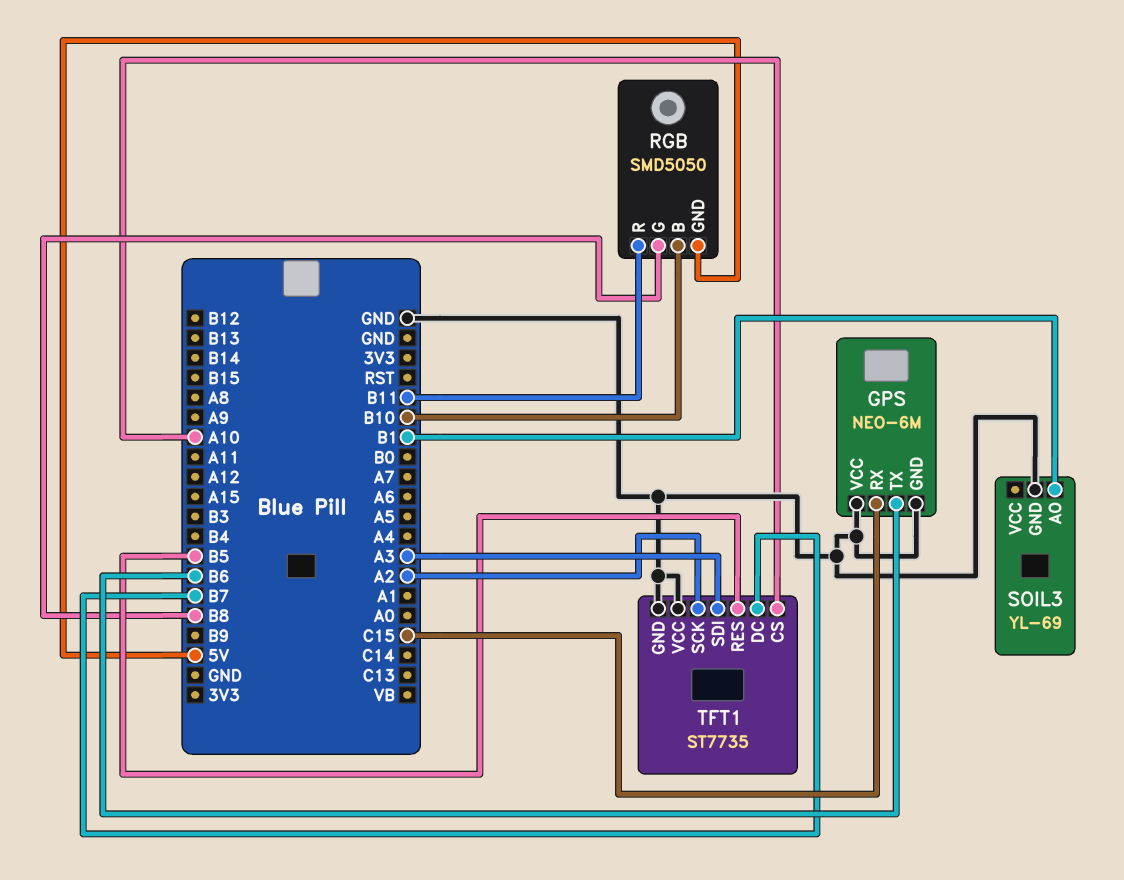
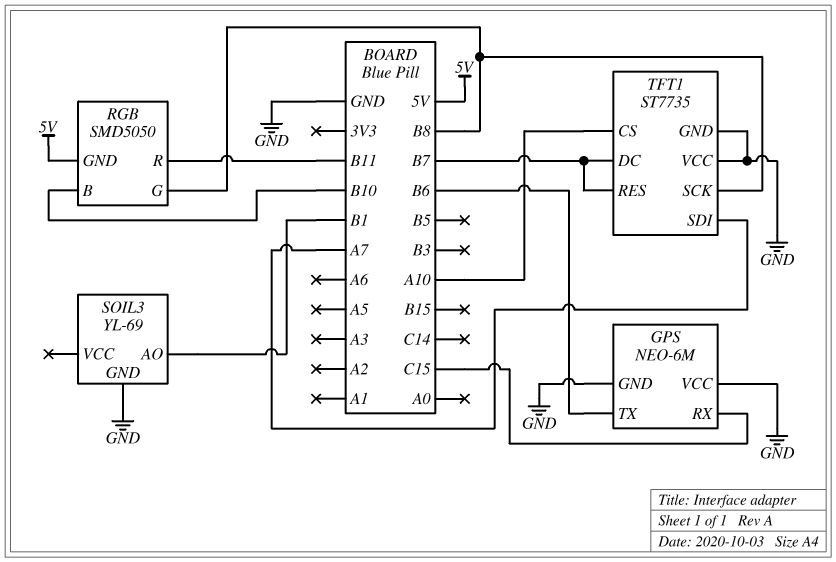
TFT1 pin RES: B5 -> B7
TFT1 pin SCK: A2 -> B8
TFT1 pin SDI: A3 -> A7

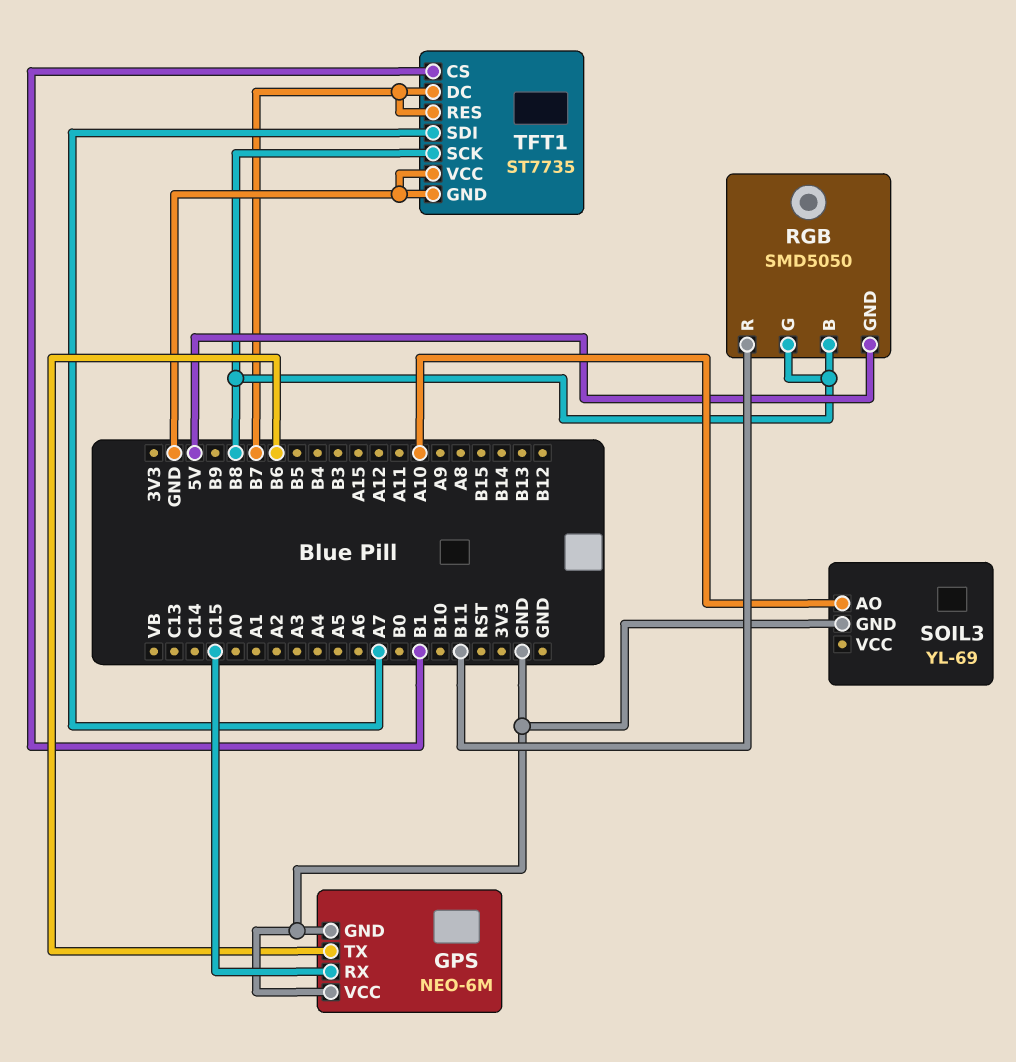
RGB pin B: B10 -> B8
SOIL3 pin AO: B1 -> A10
TFT1 pin CS: A10 -> B1

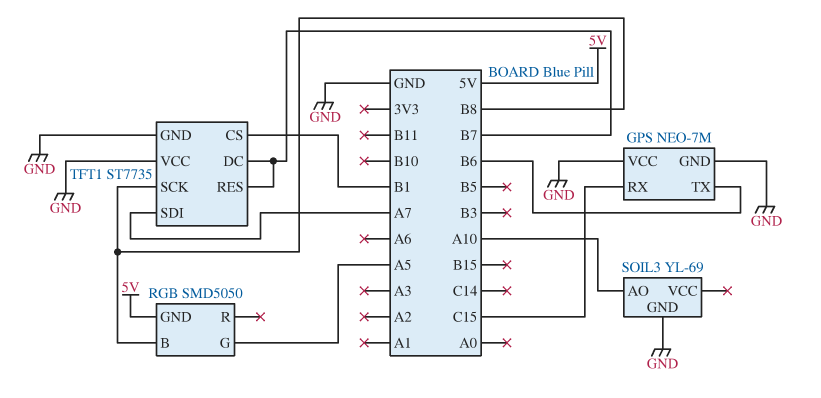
GPS: NEO-6M -> NEO-7M
RGB pin G: B8 -> A5
RGB pin R: B11 -> none

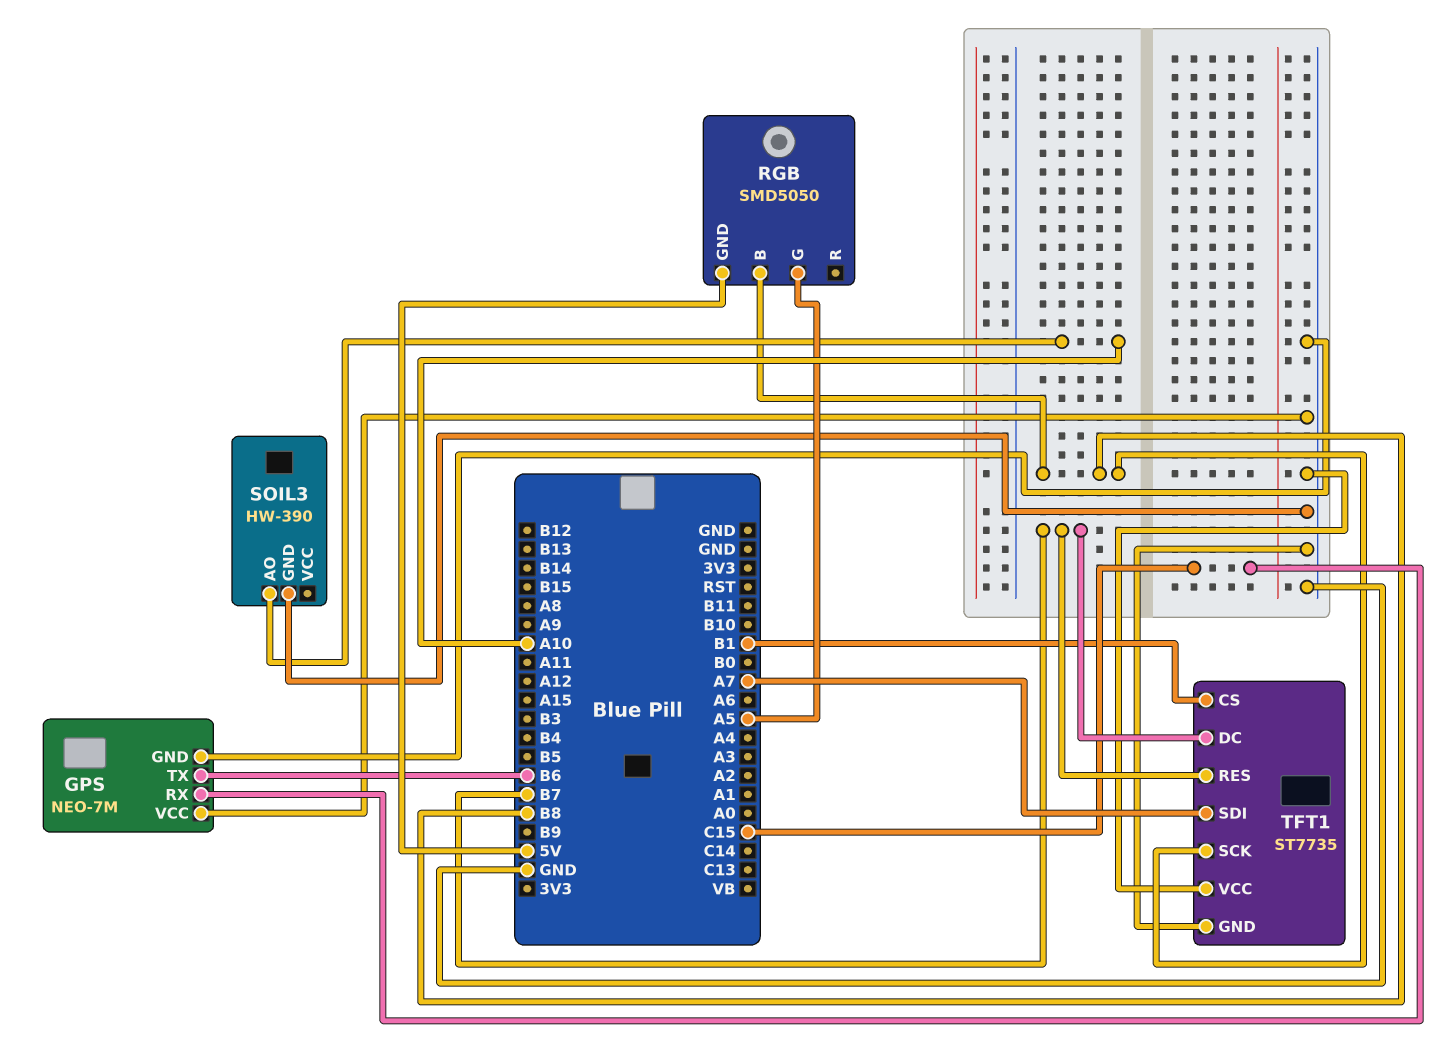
SOIL3: YL-69 -> HW-390

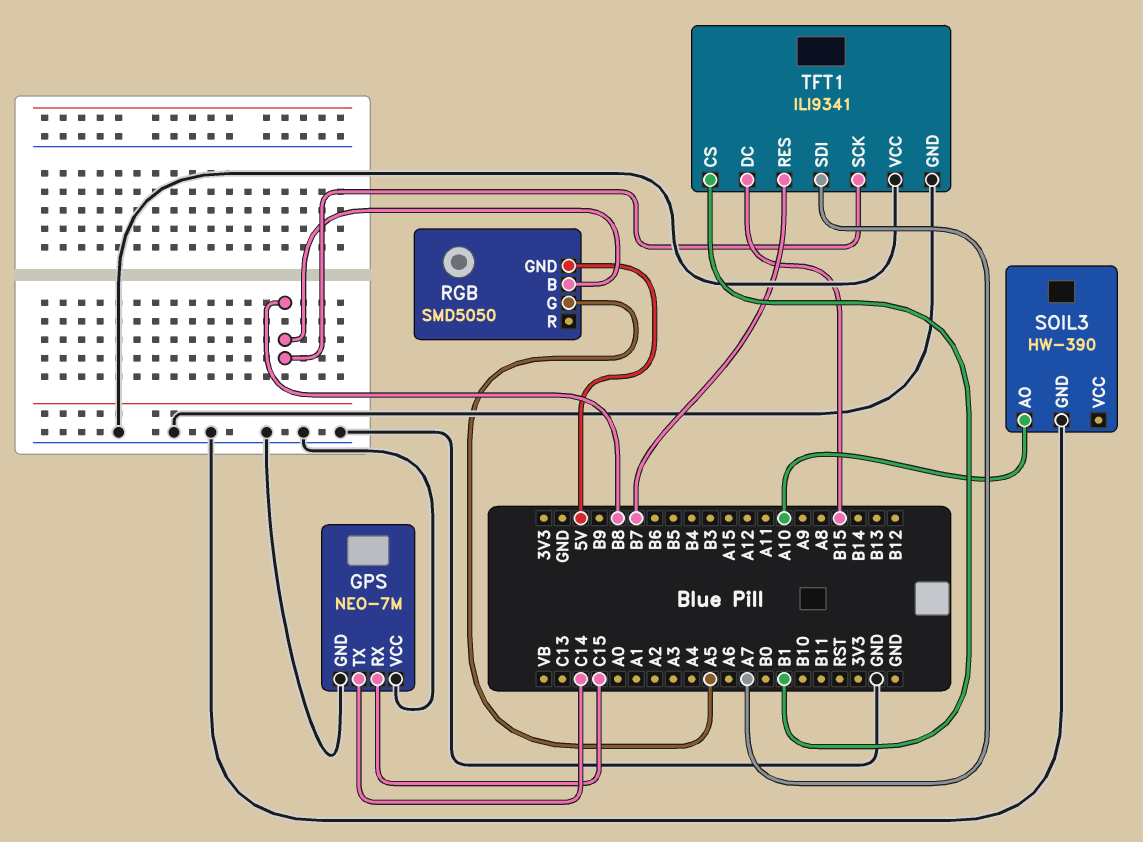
GPS pin TX: B6 -> C14
TFT1: ST7735 -> ILI9341
TFT1 pin DC: B7 -> B15

